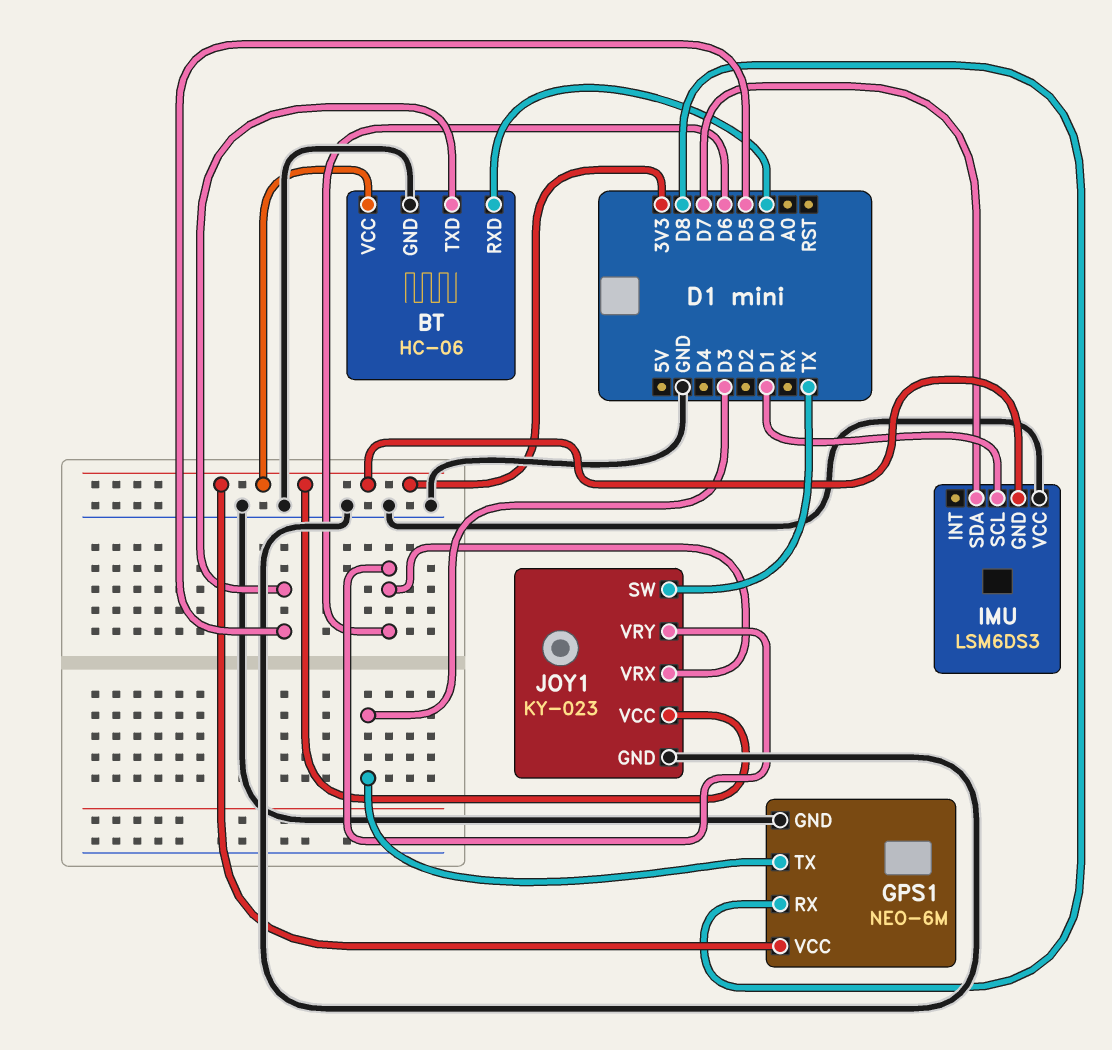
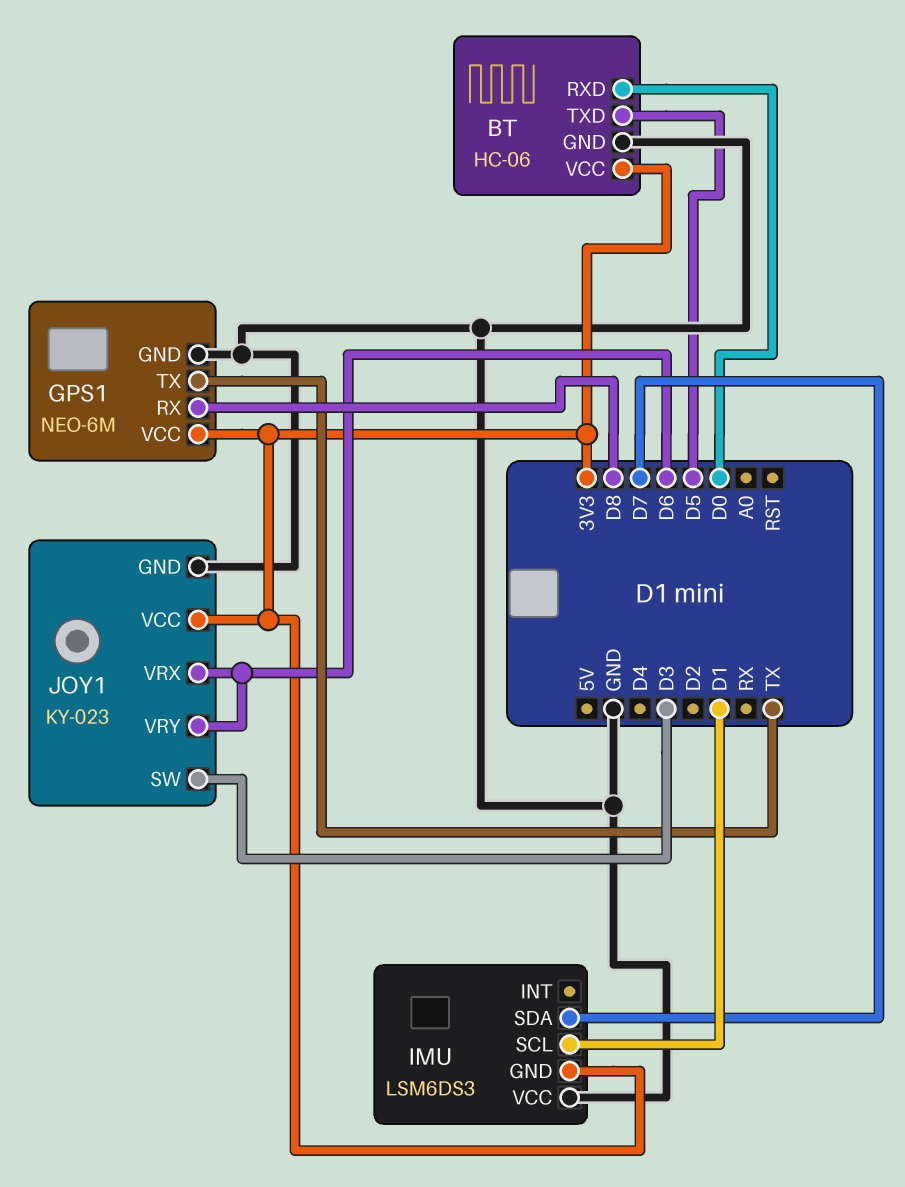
GPS1 pin TX: D3 -> TX
JOY1 pin SW: TX -> D3

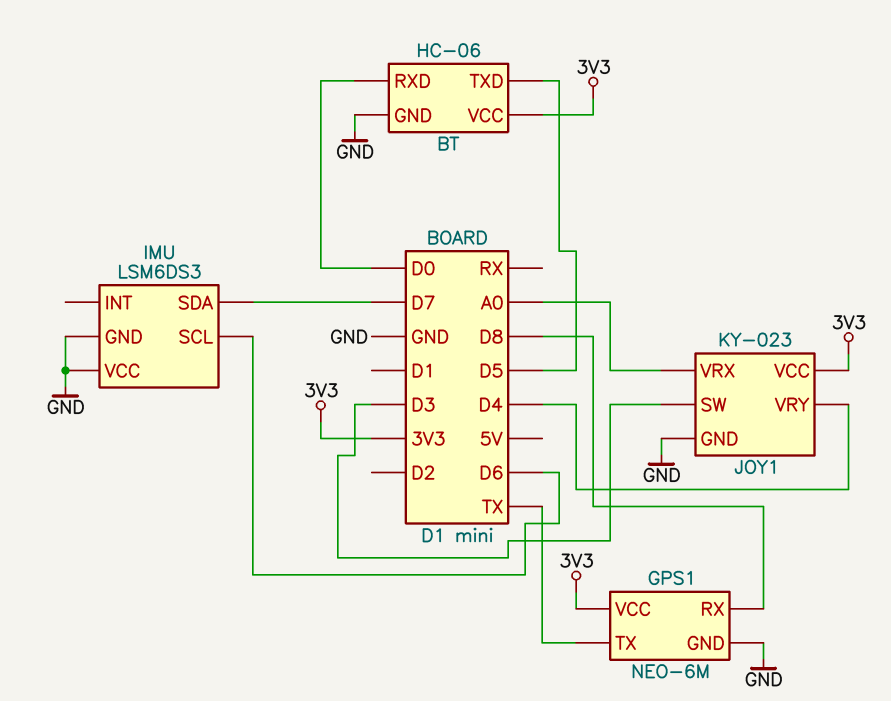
IMU pin GND: 3V3 -> GND
IMU pin SCL: D1 -> D6
JOY1 pin VRX: D6 -> A0
JOY1 pin VRY: D6 -> D4

